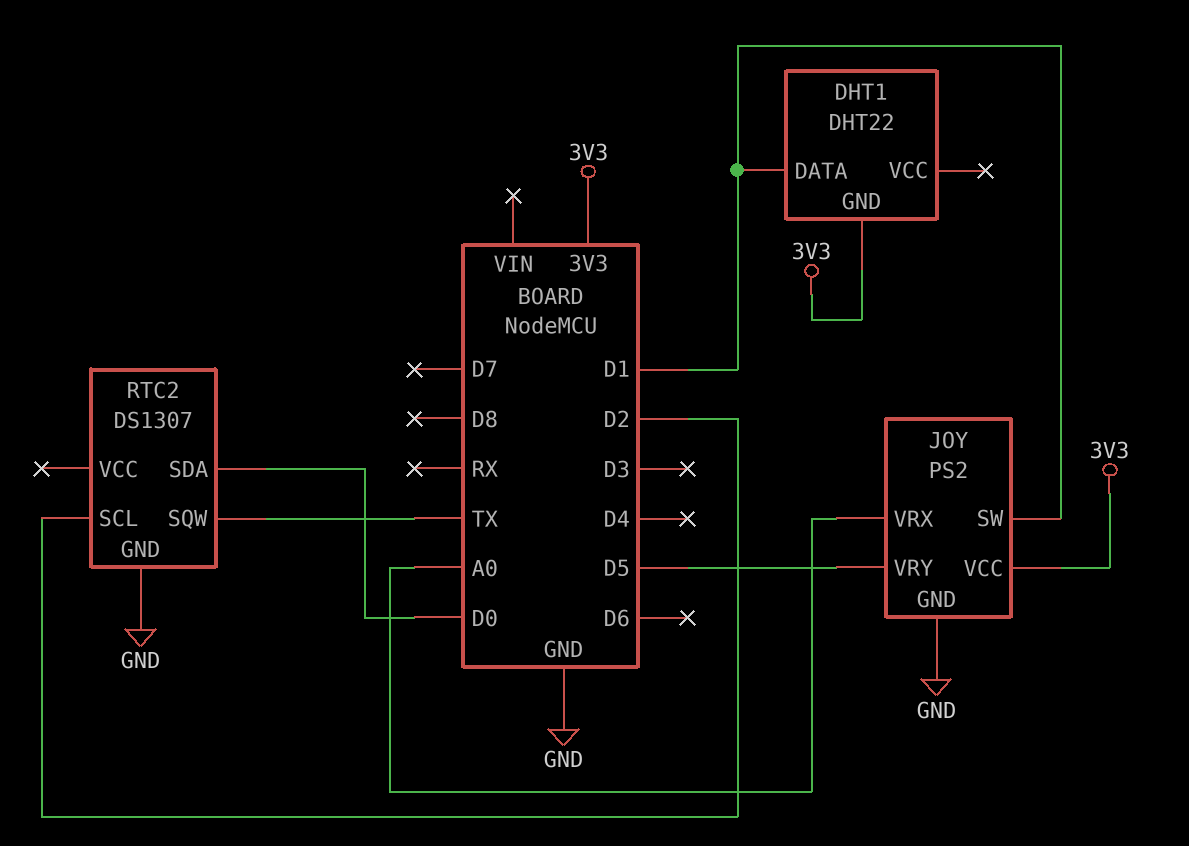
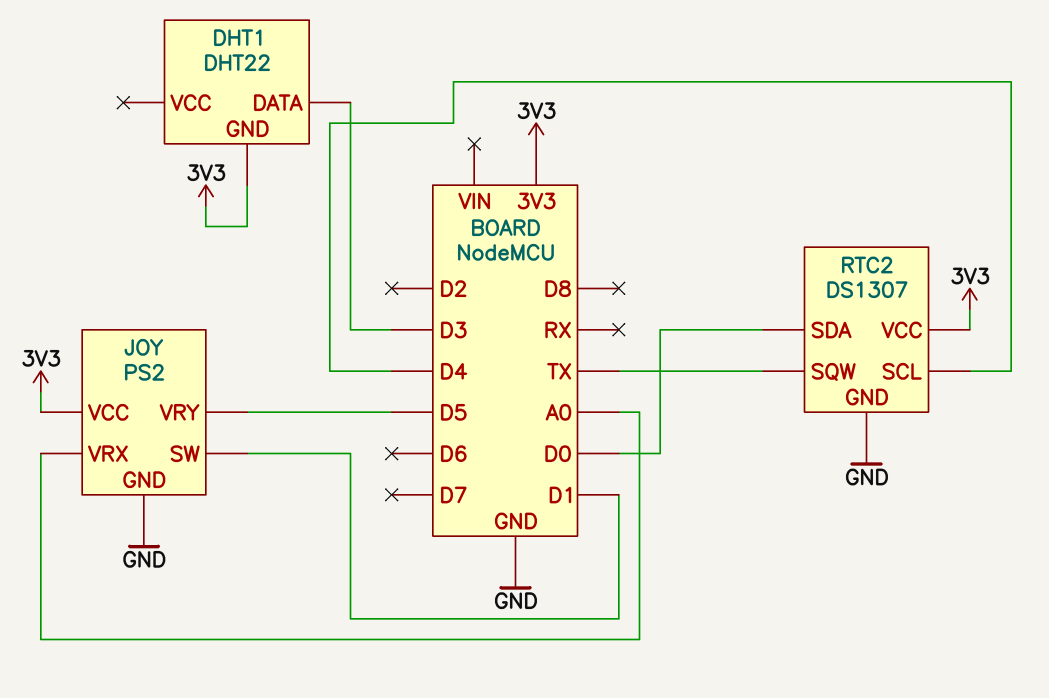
DHT1 pin DATA: D1 -> D3
RTC2 pin SCL: D2 -> D4
RTC2 pin VCC: none -> 3V3

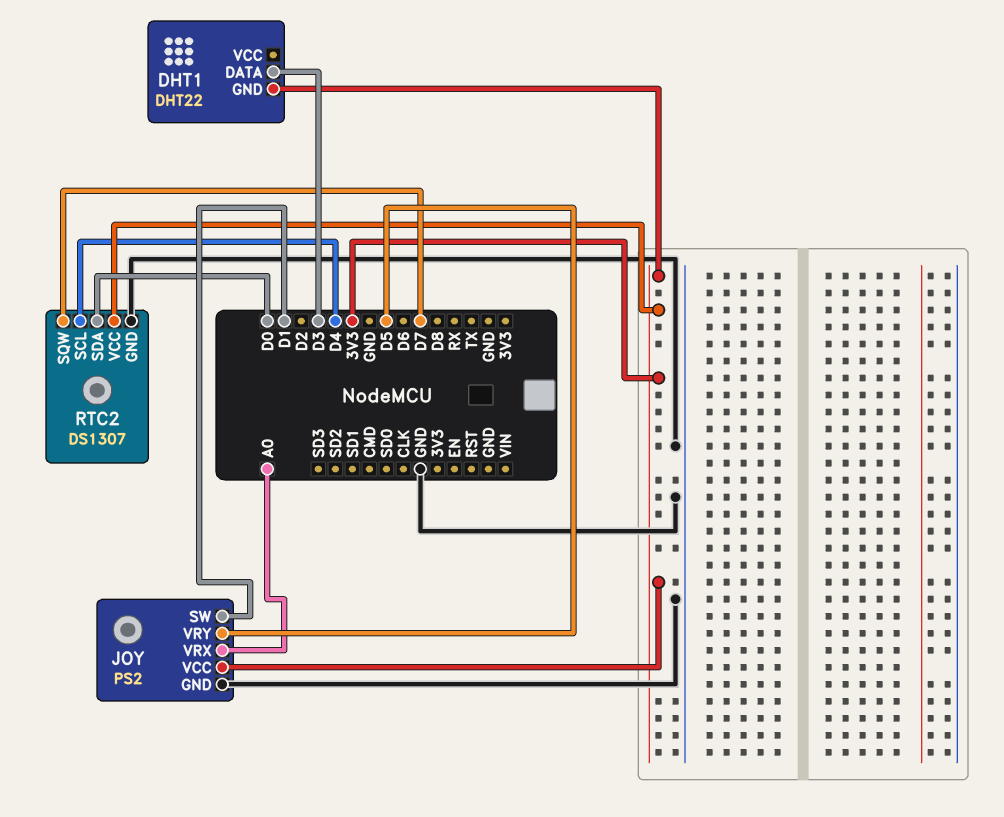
RTC2 pin SQW: TX -> D7

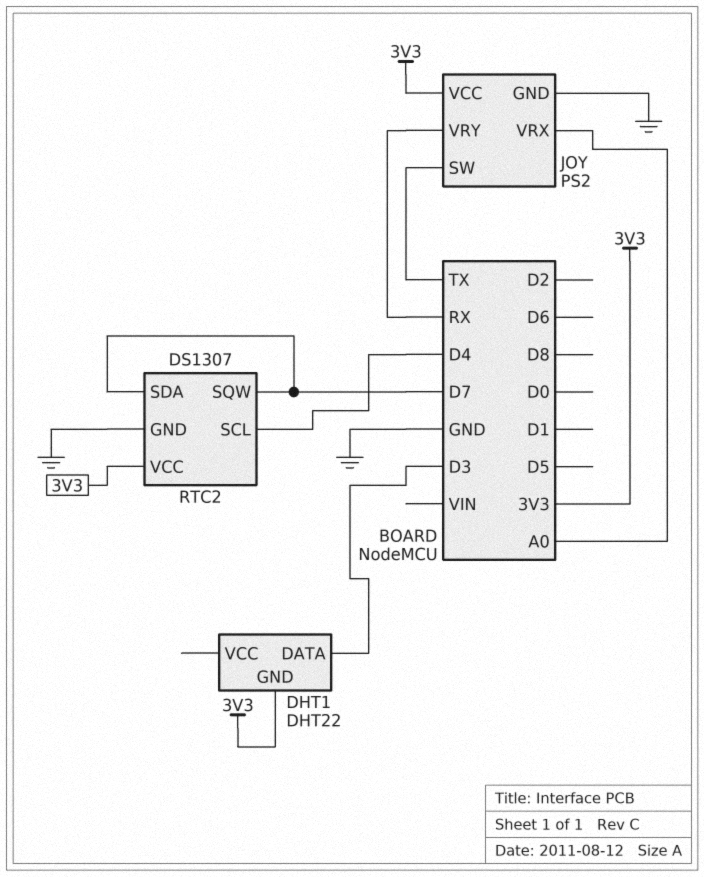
JOY pin SW: D1 -> TX
JOY pin VRY: D5 -> RX
RTC2 pin SDA: D0 -> D7

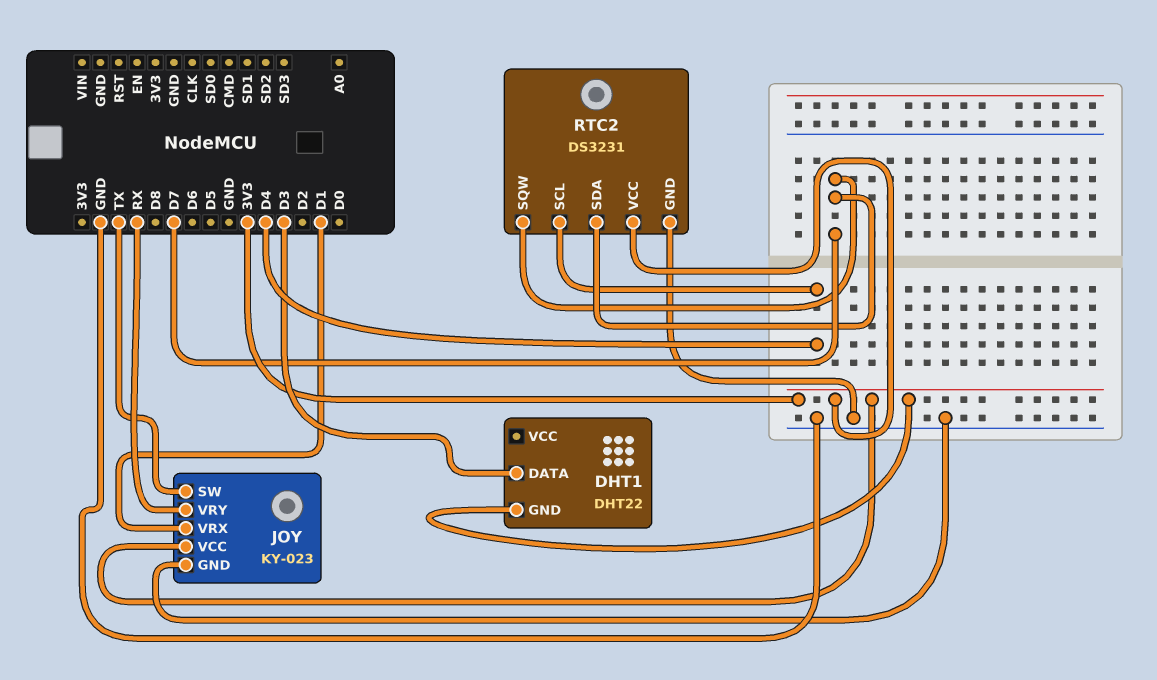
JOY: PS2 -> KY-023
JOY pin VRX: A0 -> D1
RTC2: DS1307 -> DS3231

